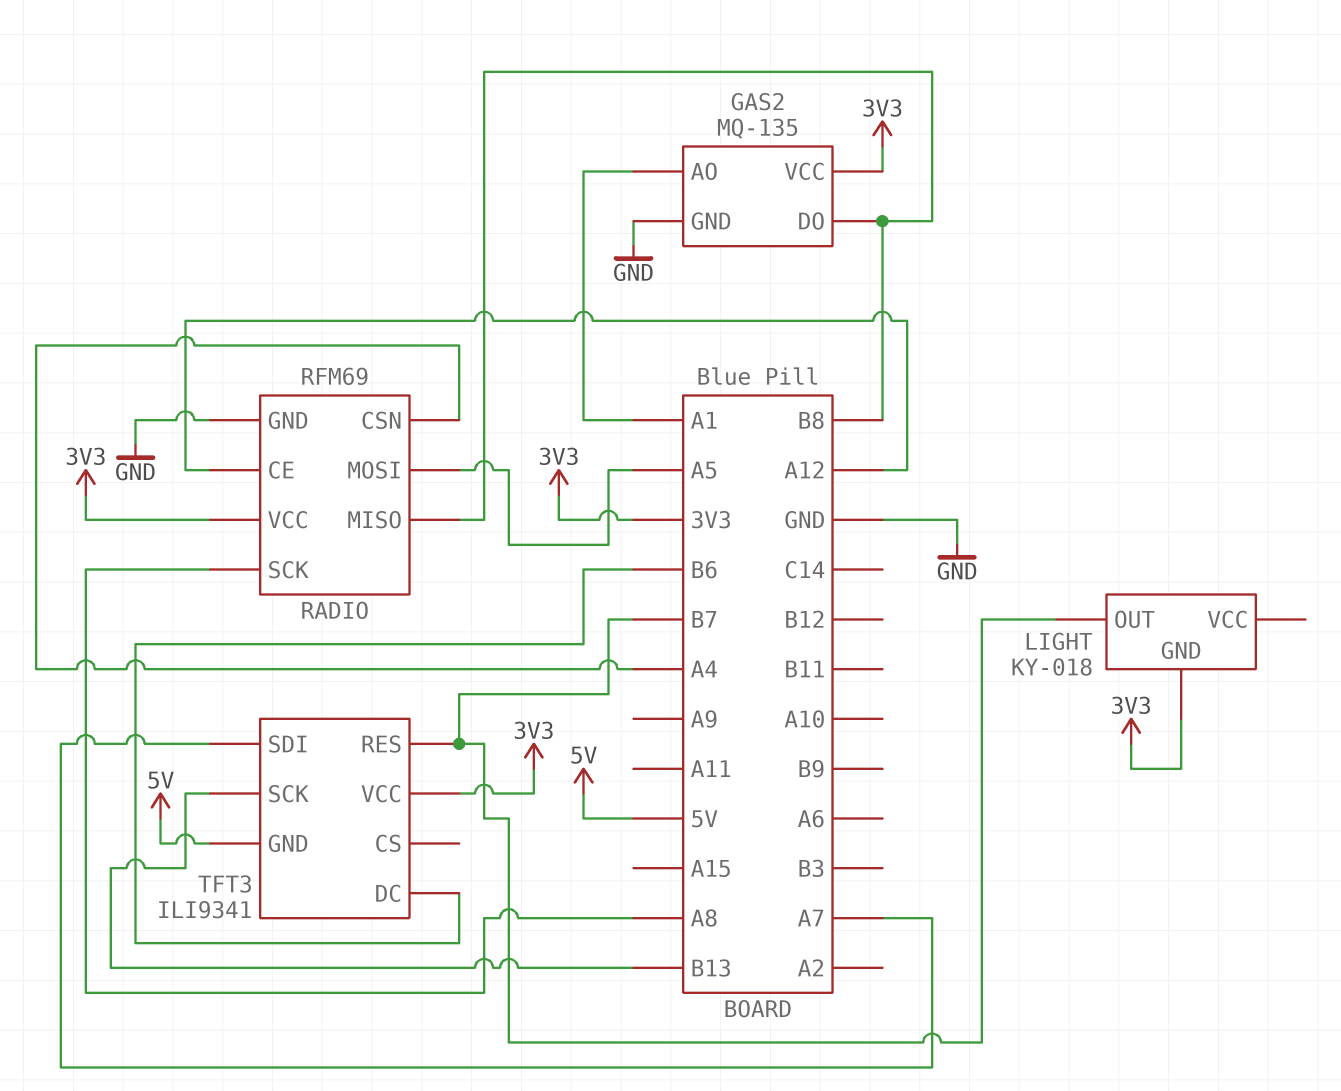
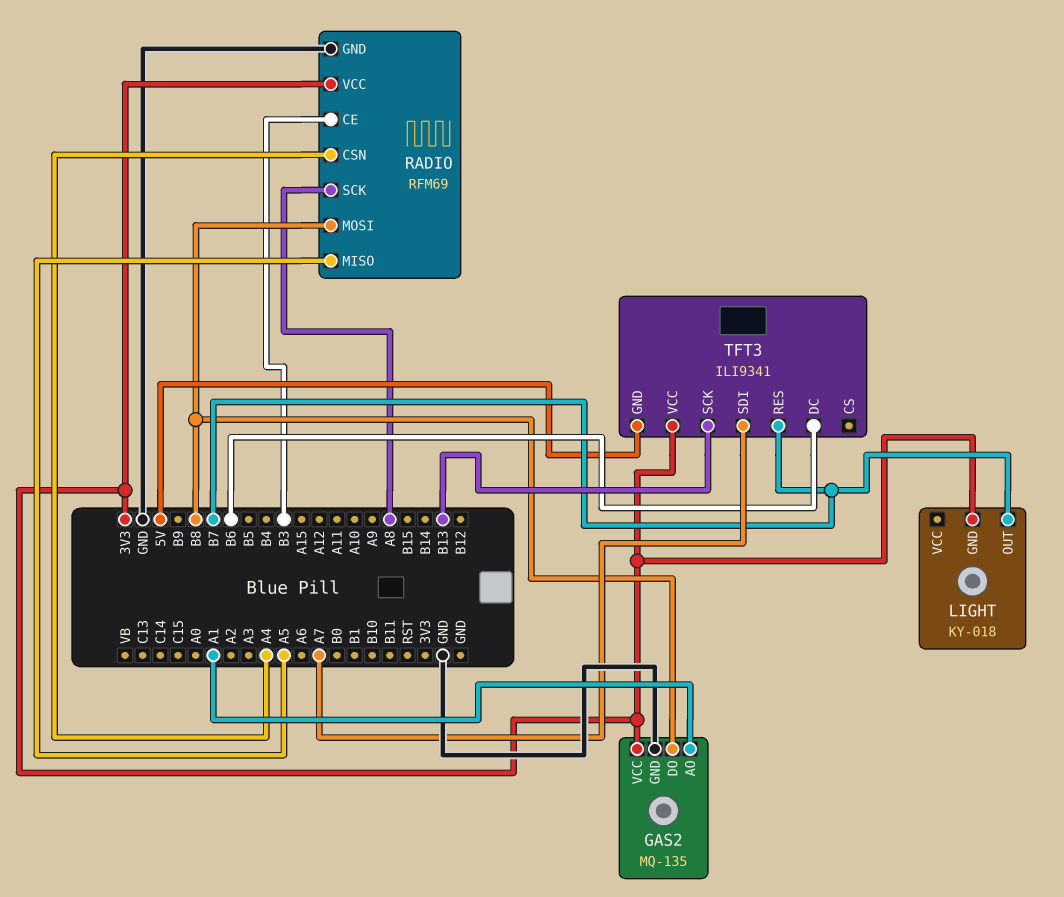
RADIO pin CE: A12 -> B3
RADIO pin MISO: B8 -> A5
RADIO pin MOSI: A5 -> B8

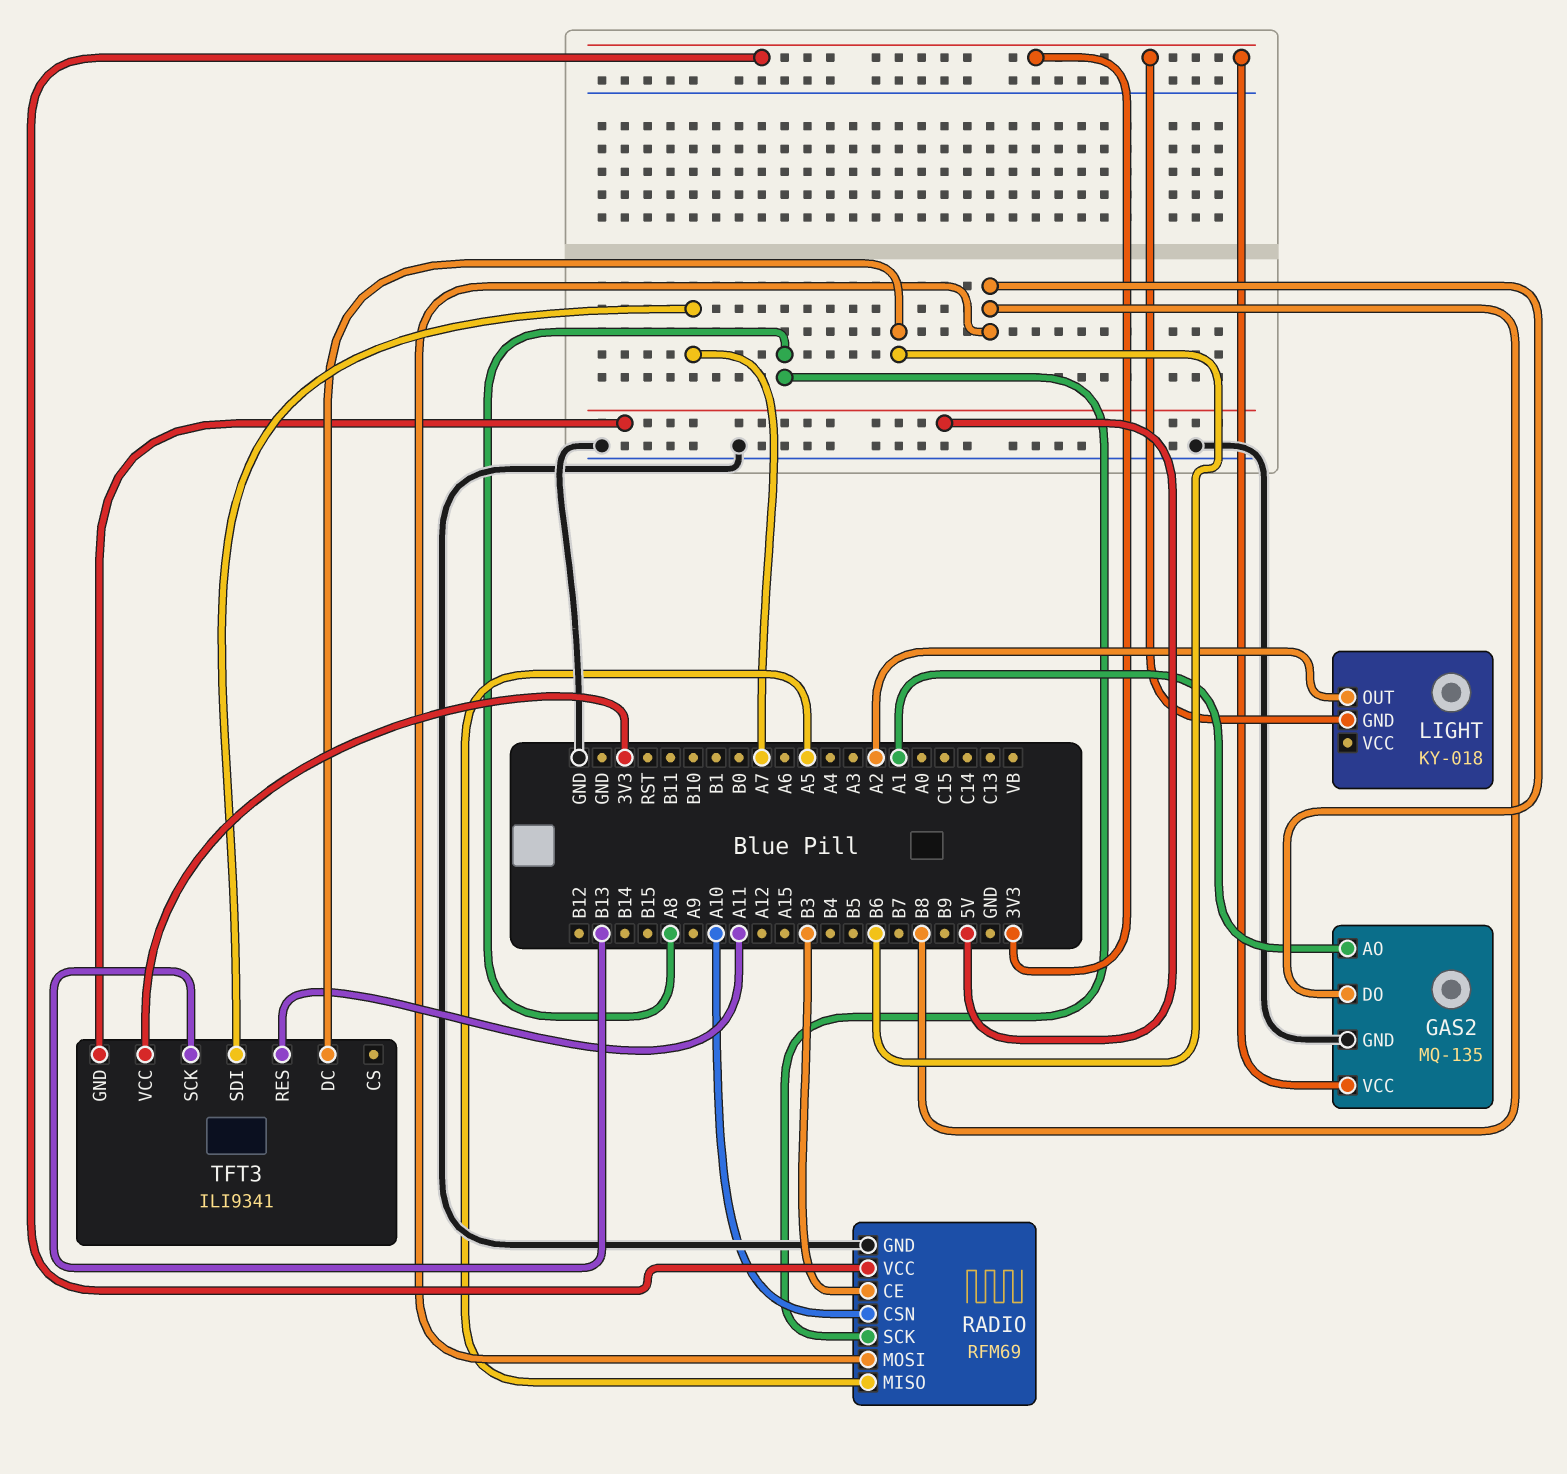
LIGHT pin OUT: B7 -> A2
RADIO pin CSN: A4 -> A10
TFT3 pin RES: B7 -> A11

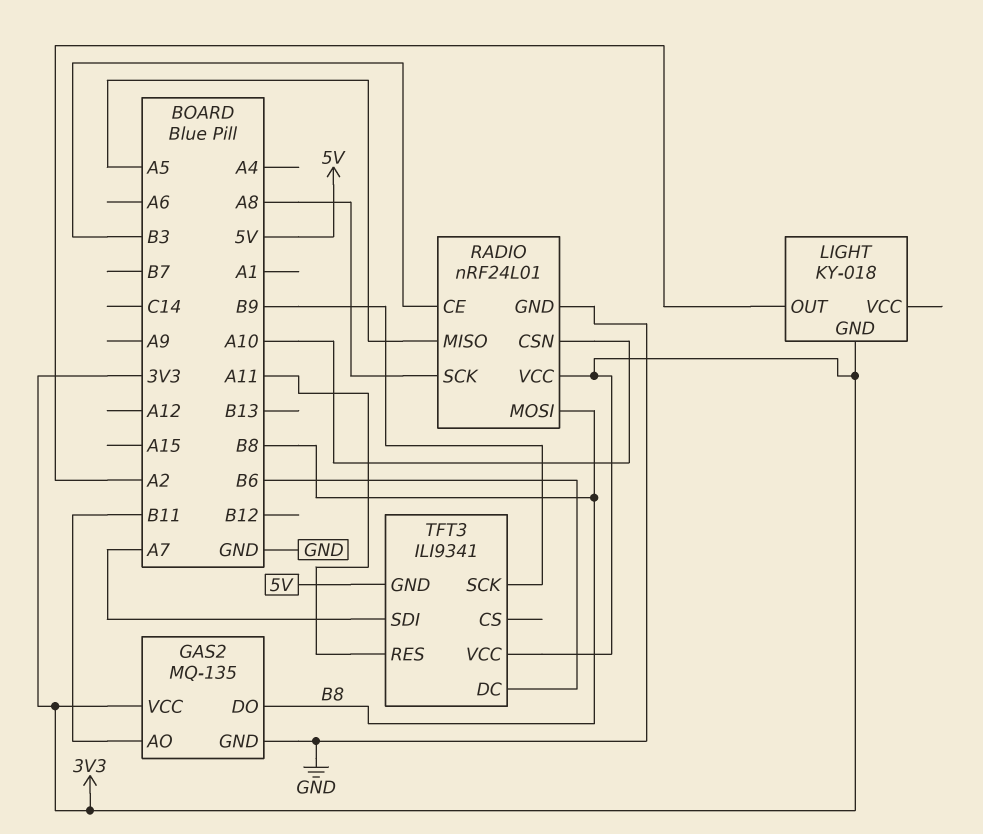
GAS2 pin AO: A1 -> B11
RADIO: RFM69 -> nRF24L01
TFT3 pin SCK: B13 -> B9

